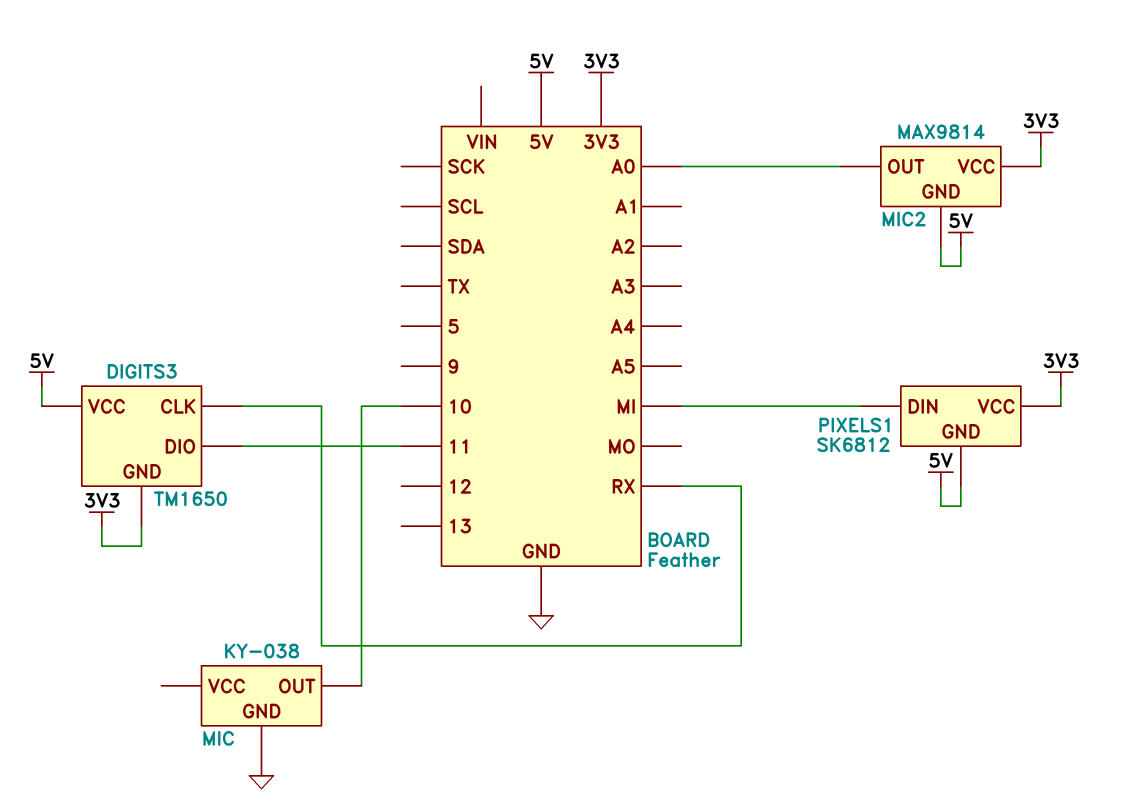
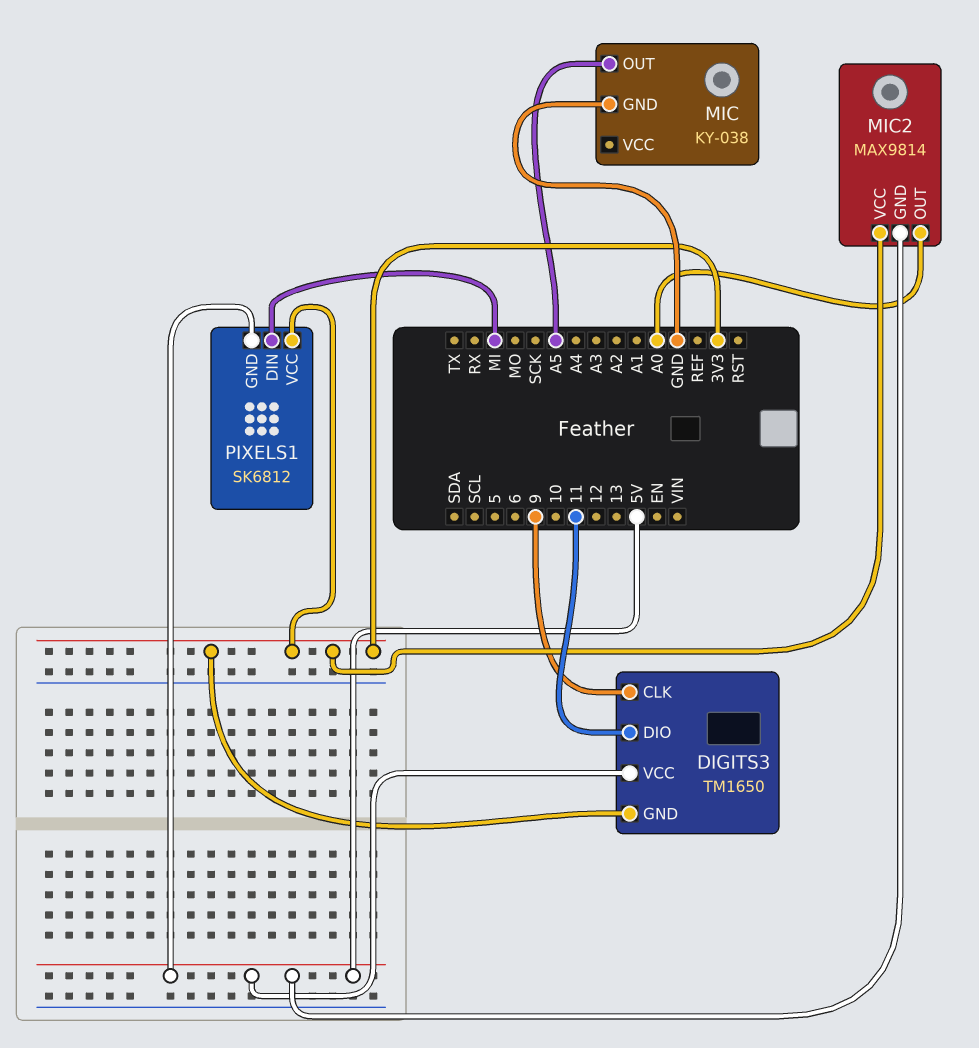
DIGITS3 pin CLK: RX -> 9
MIC pin OUT: 10 -> A5

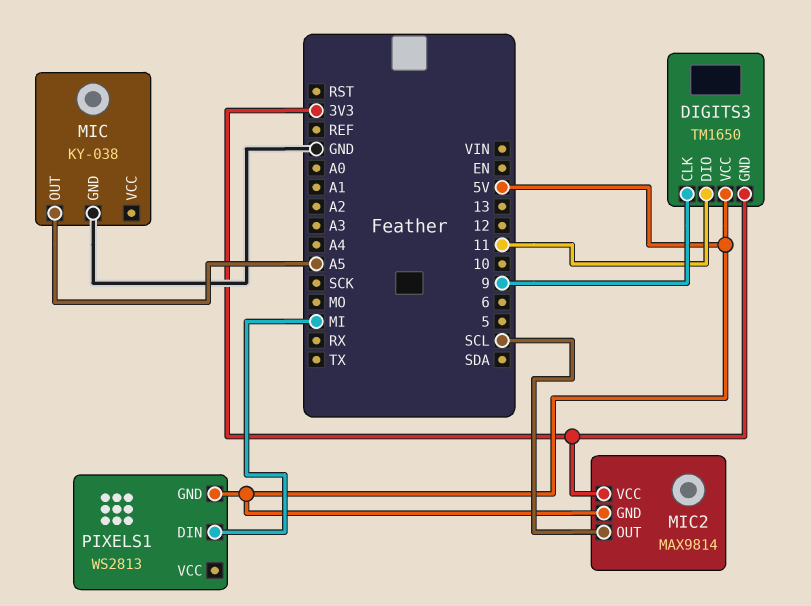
MIC2 pin OUT: A0 -> SCL
PIXELS1: SK6812 -> WS2813
PIXELS1 pin VCC: 3V3 -> none

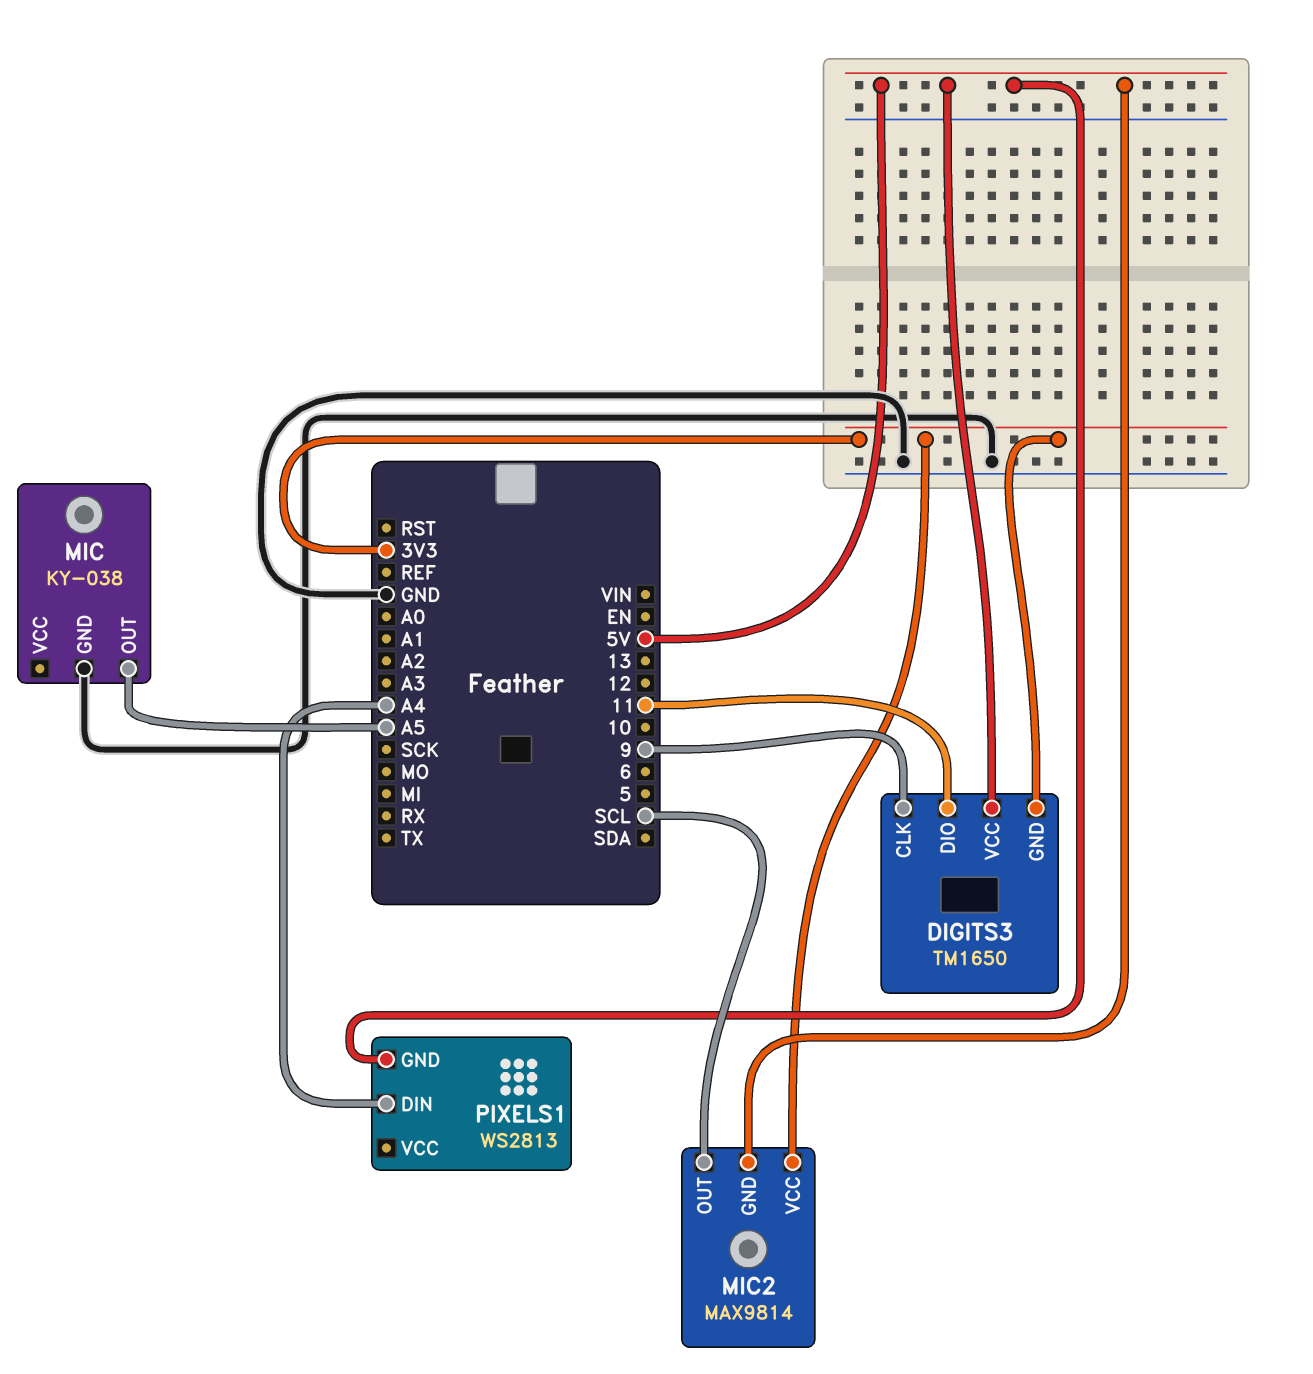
PIXELS1 pin DIN: MI -> A4

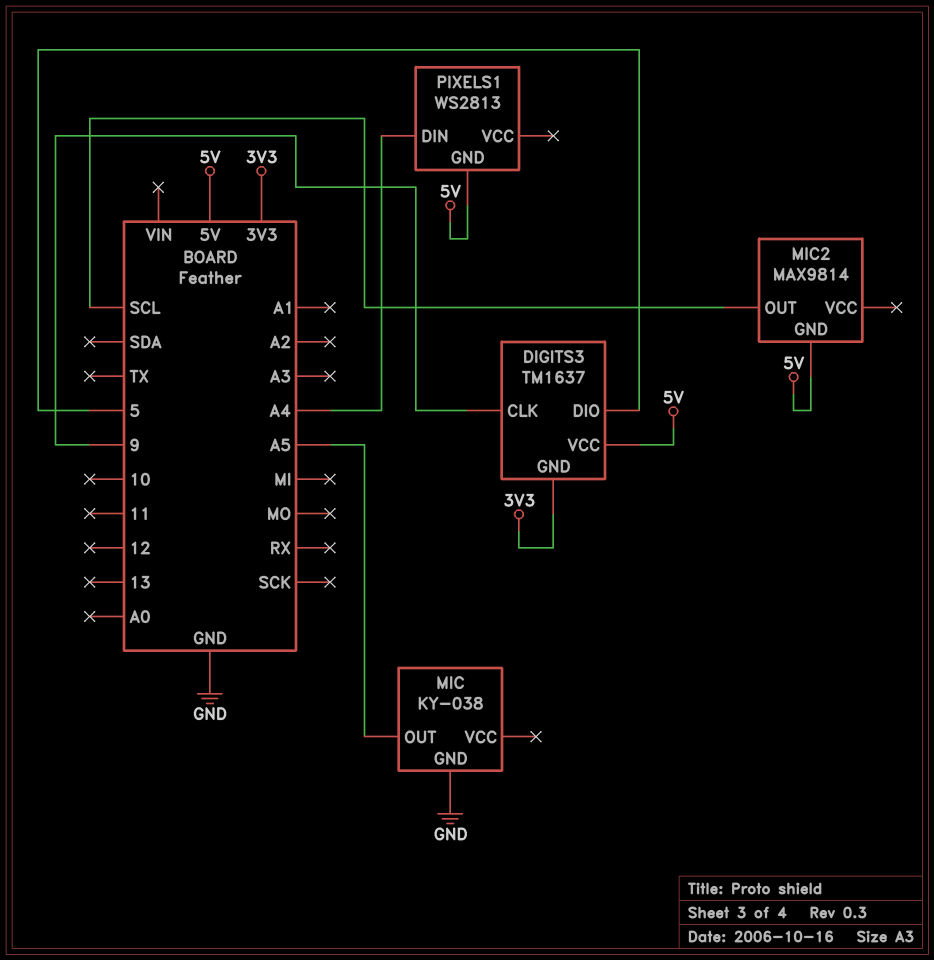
DIGITS3: TM1650 -> TM1637
DIGITS3 pin DIO: 11 -> 5
MIC2 pin VCC: 3V3 -> none

